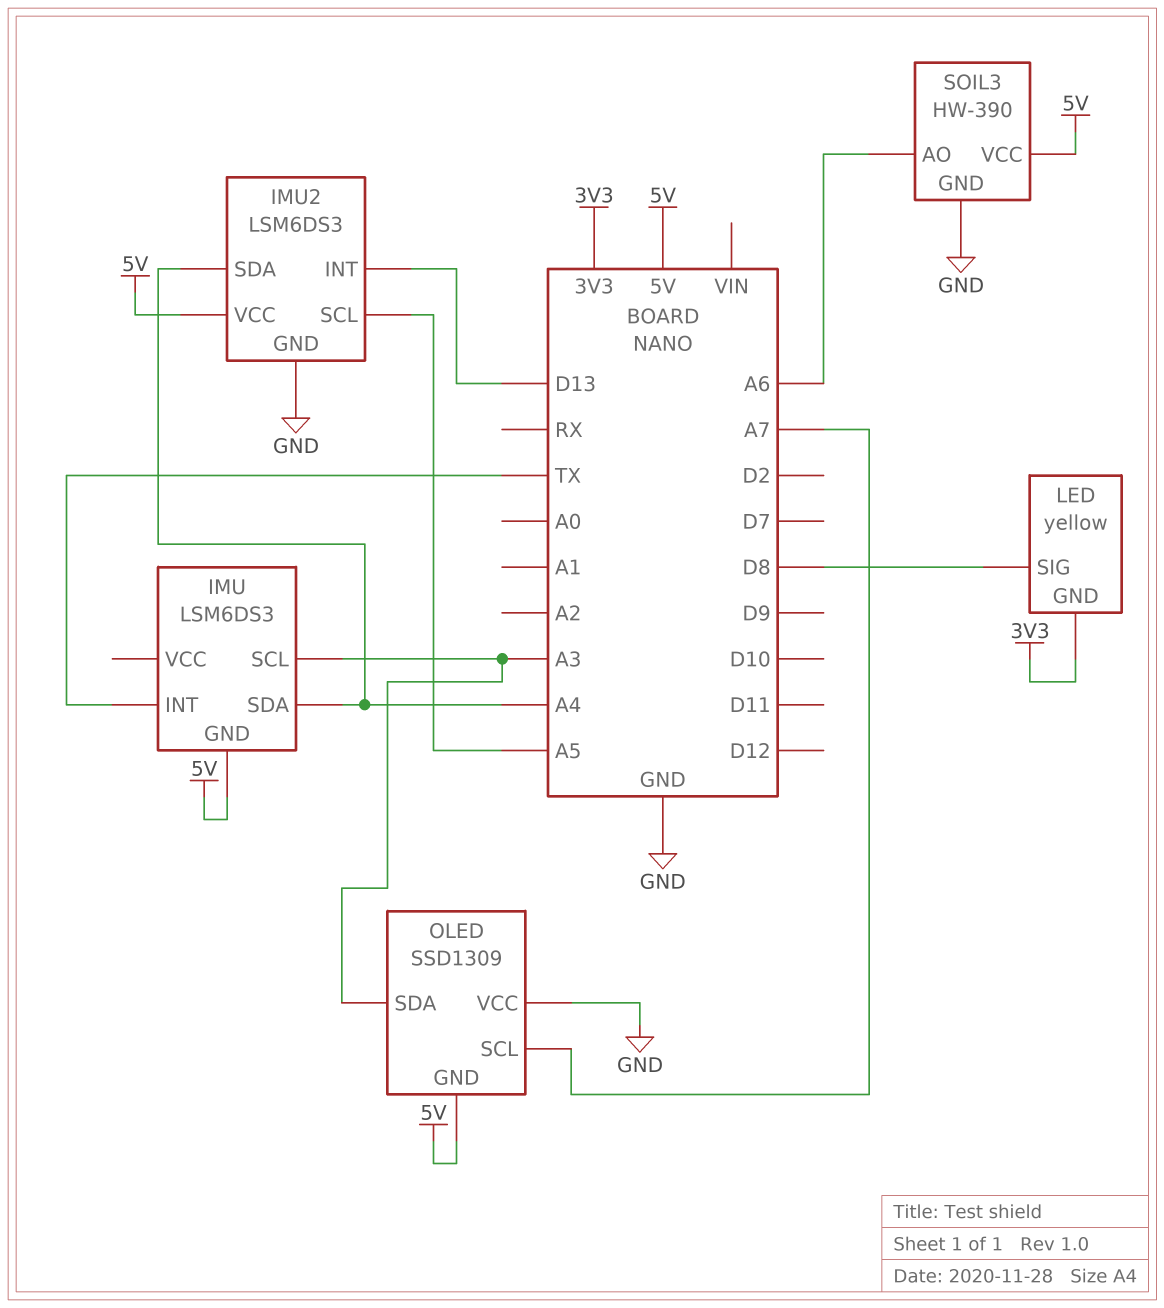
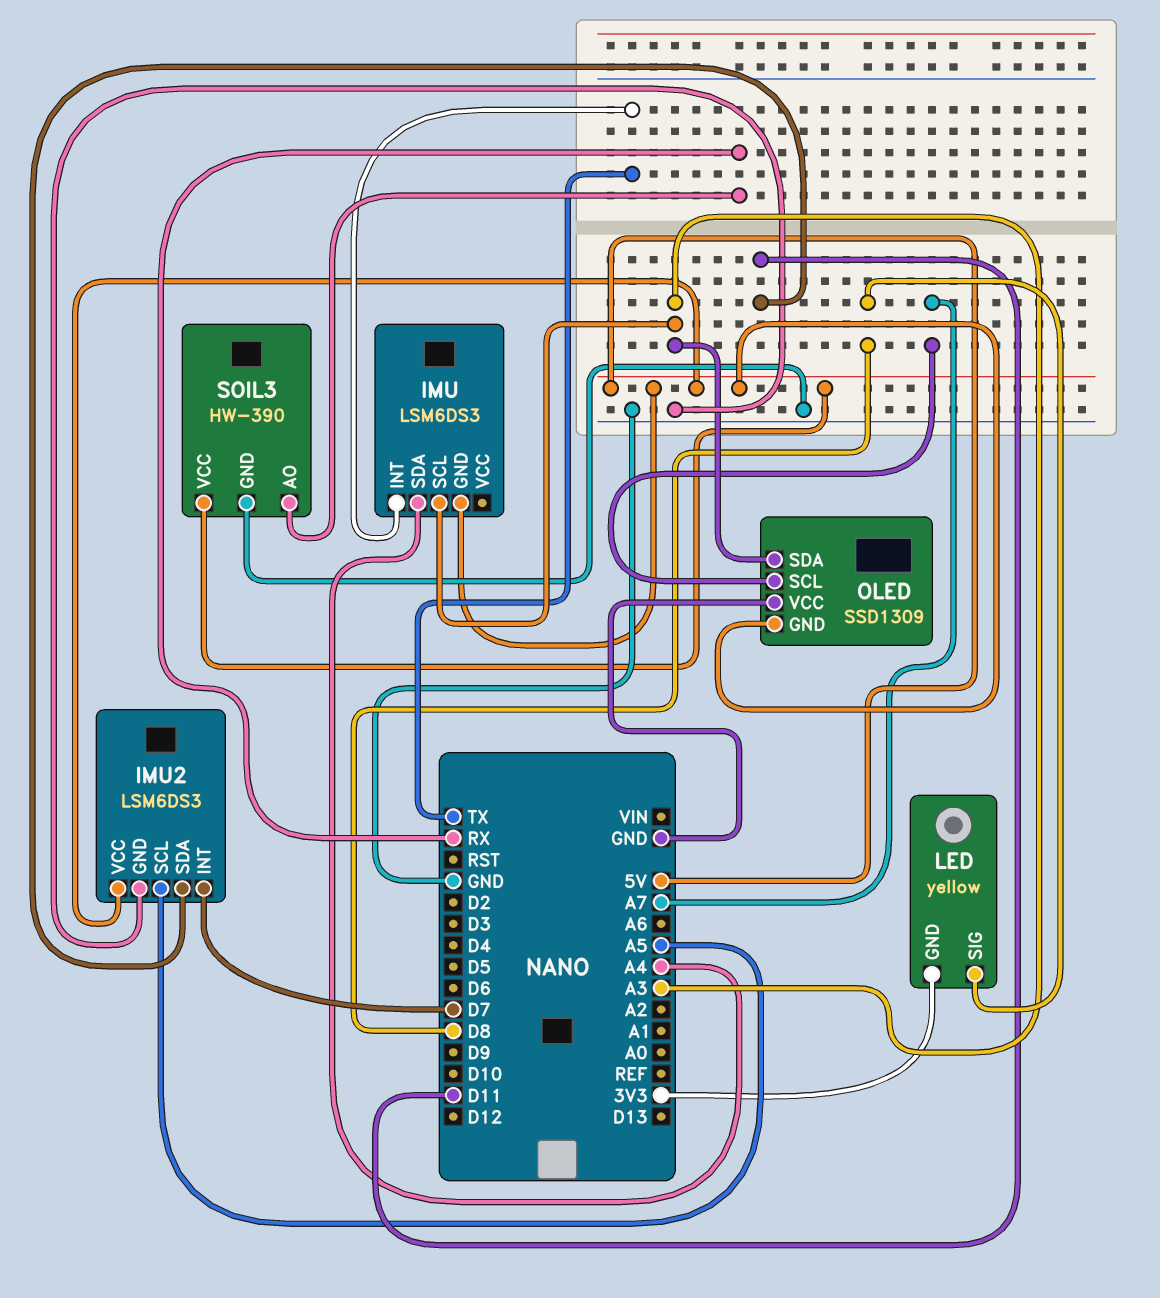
IMU2 pin INT: D13 -> D7
IMU2 pin SDA: A4 -> D11
SOIL3 pin AO: A6 -> RX

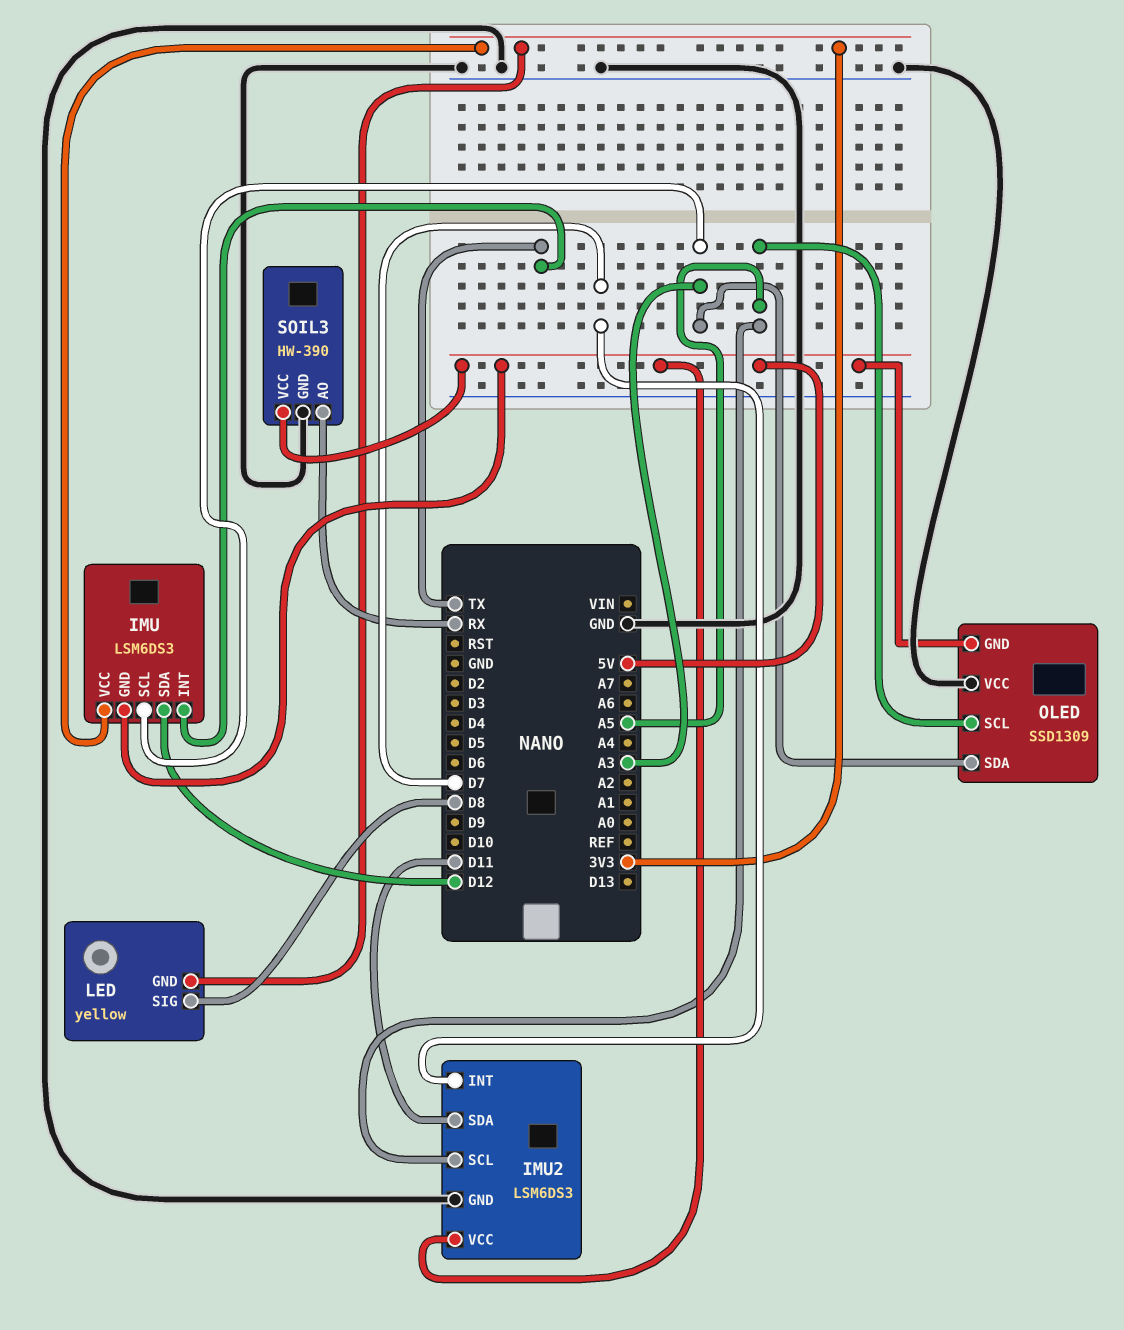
IMU pin SDA: A4 -> D12
IMU pin VCC: none -> 3V3
OLED pin SCL: A7 -> A5

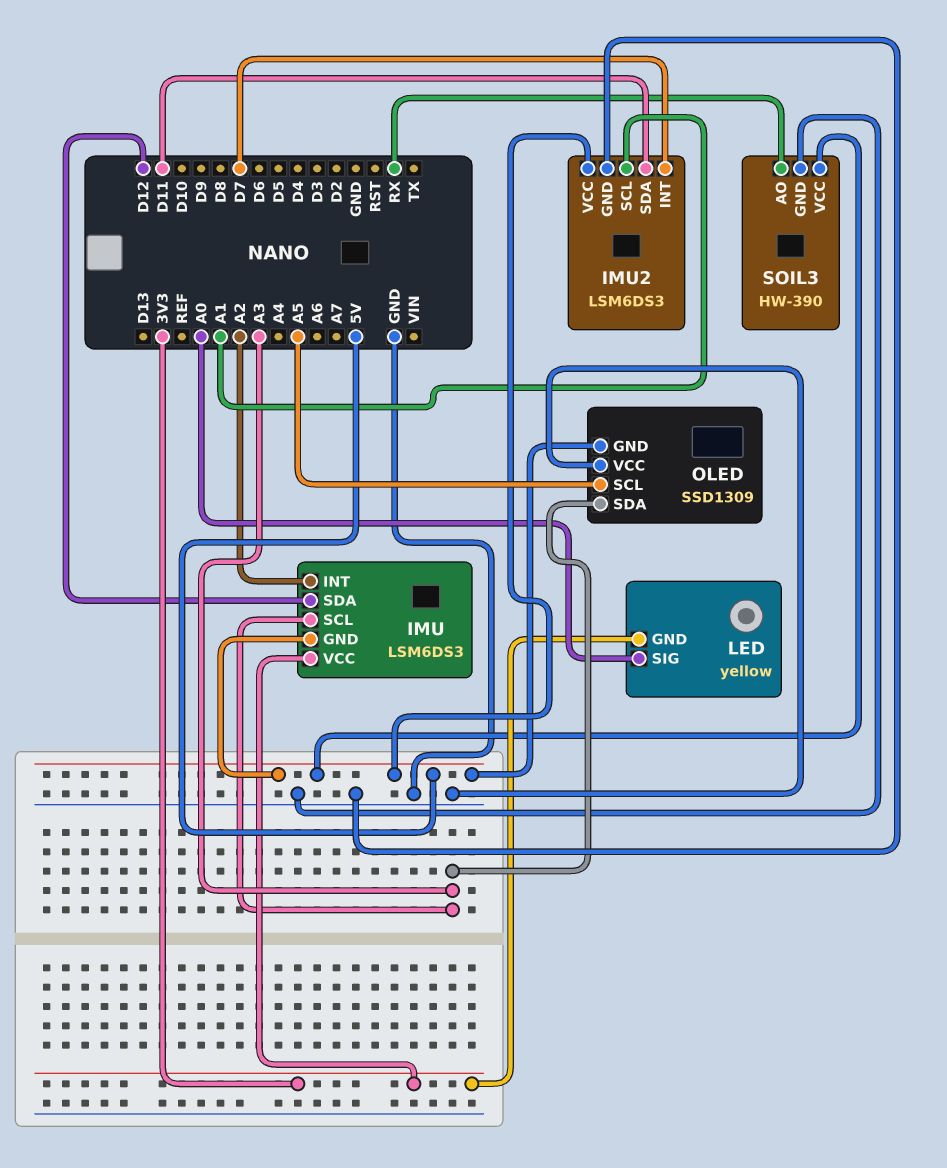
IMU pin INT: TX -> A2
IMU2 pin SCL: A5 -> A1
LED pin SIG: D8 -> A0

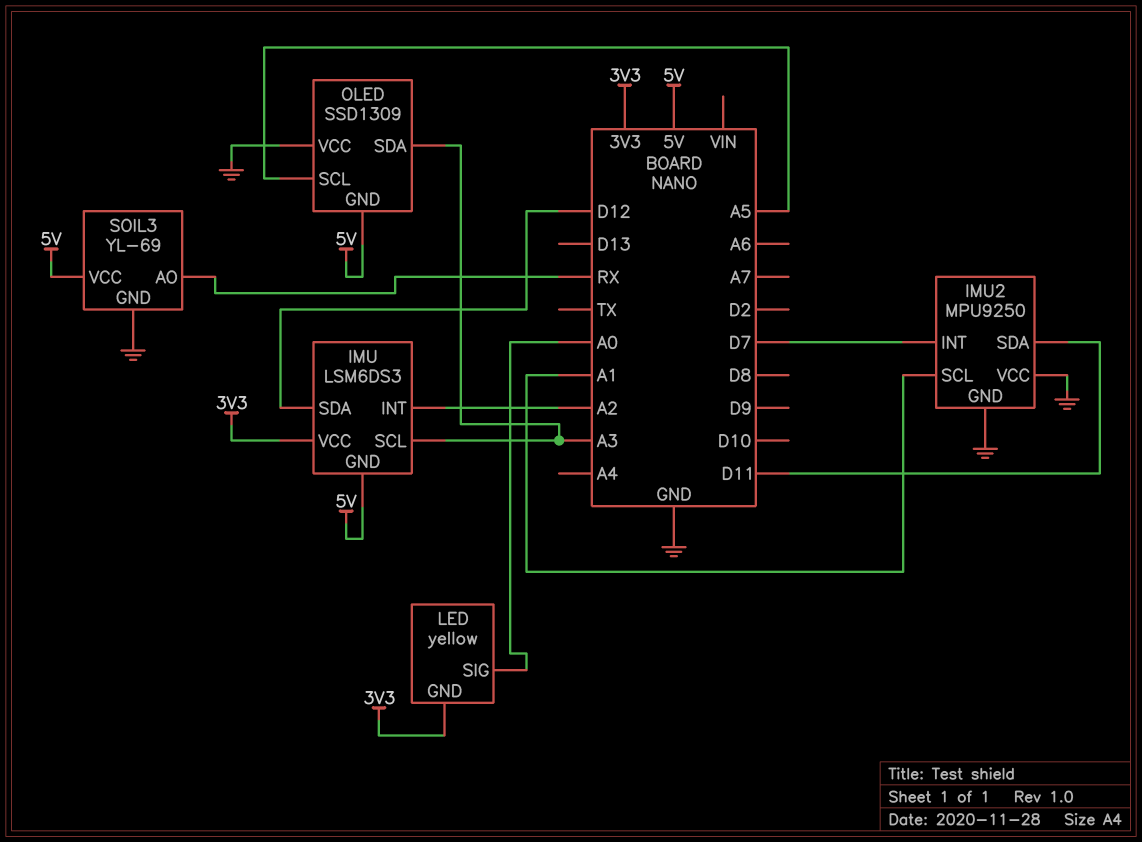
IMU2: LSM6DS3 -> MPU9250
IMU2 pin VCC: 5V -> GND
SOIL3: HW-390 -> YL-69

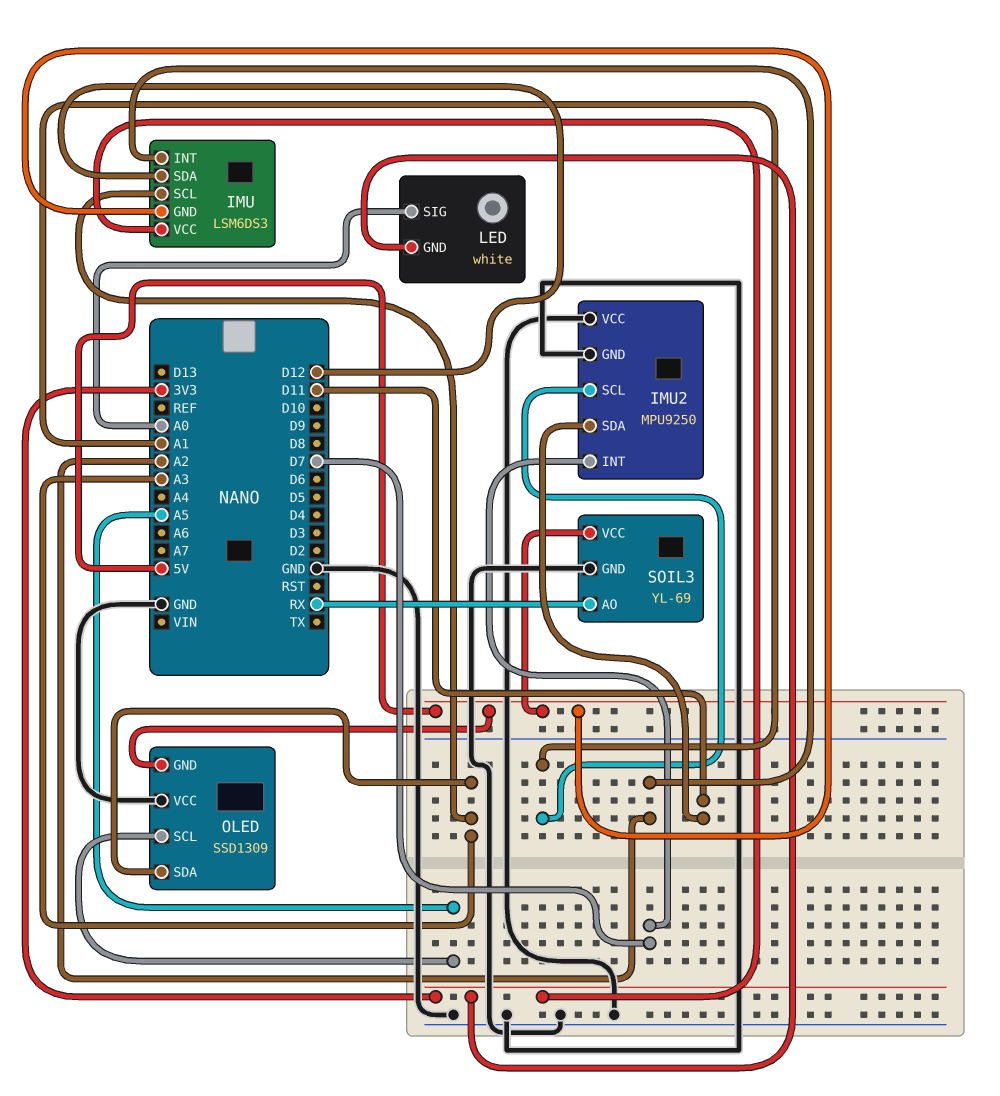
LED: yellow -> white

